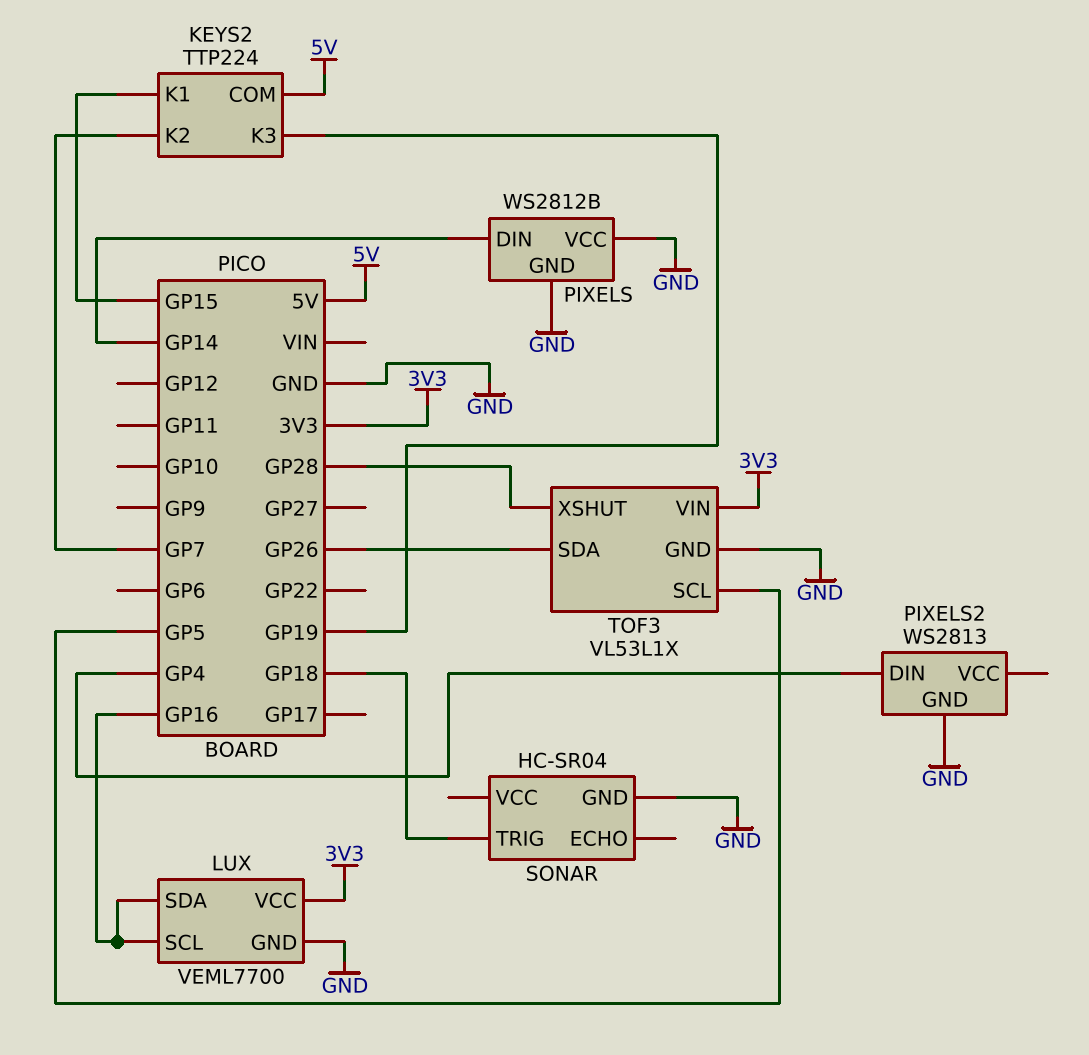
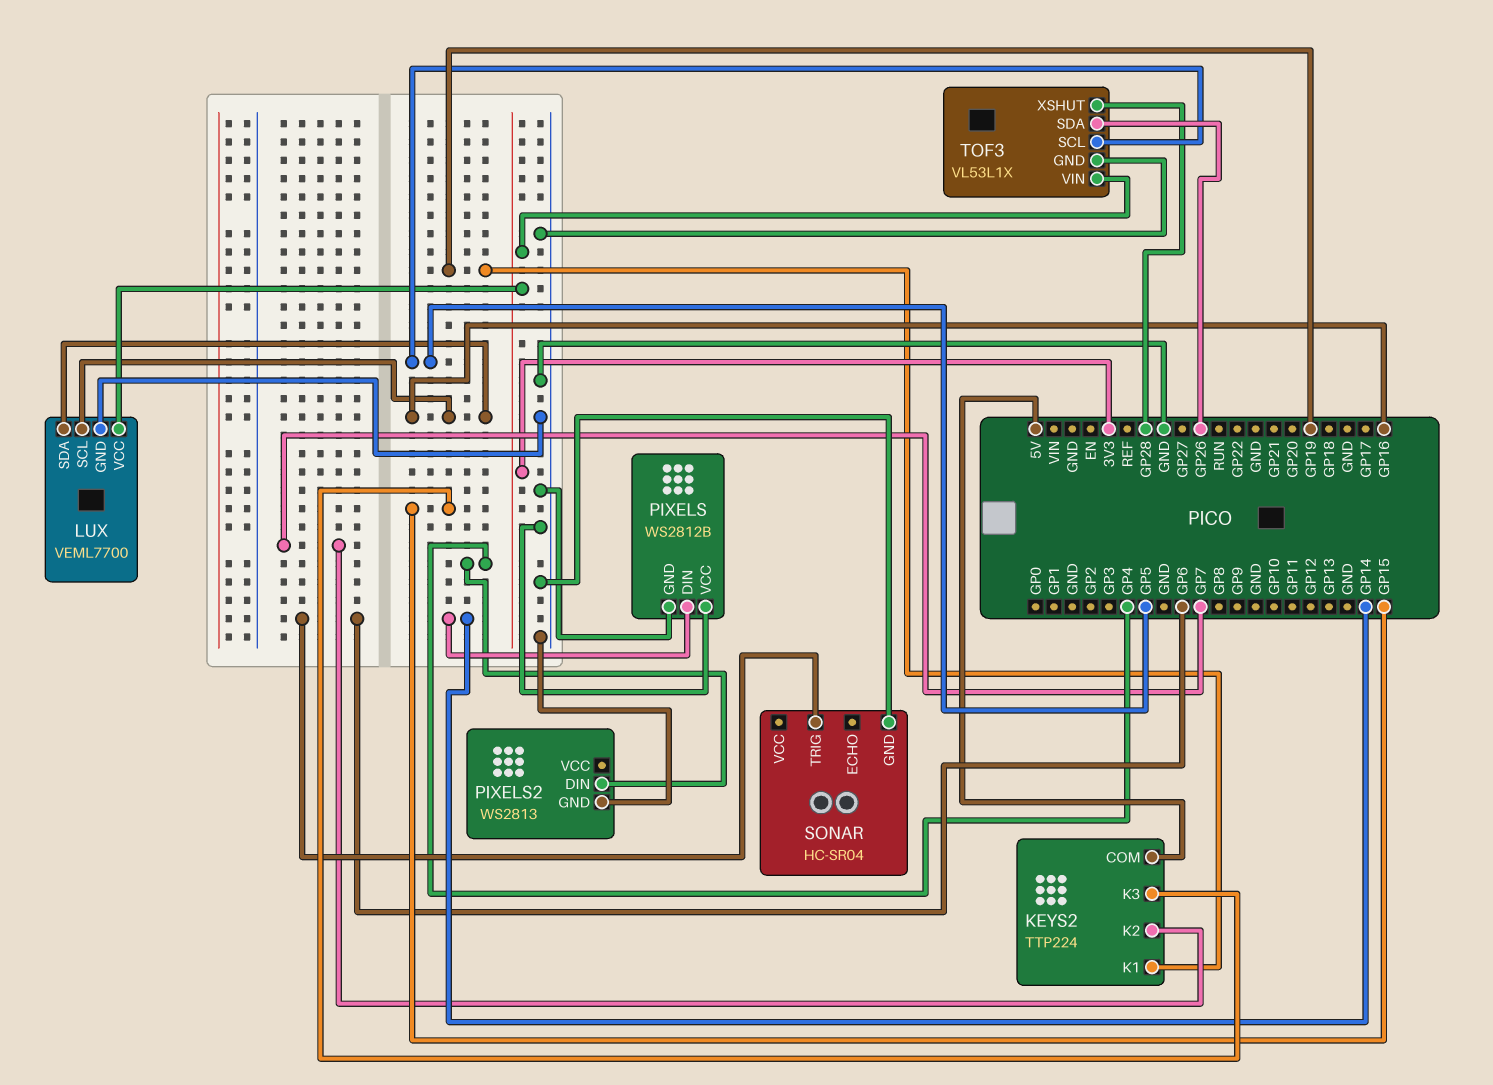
KEYS2 pin K1: GP15 -> GP19
KEYS2 pin K3: GP19 -> GP15
SONAR pin TRIG: GP18 -> GP6

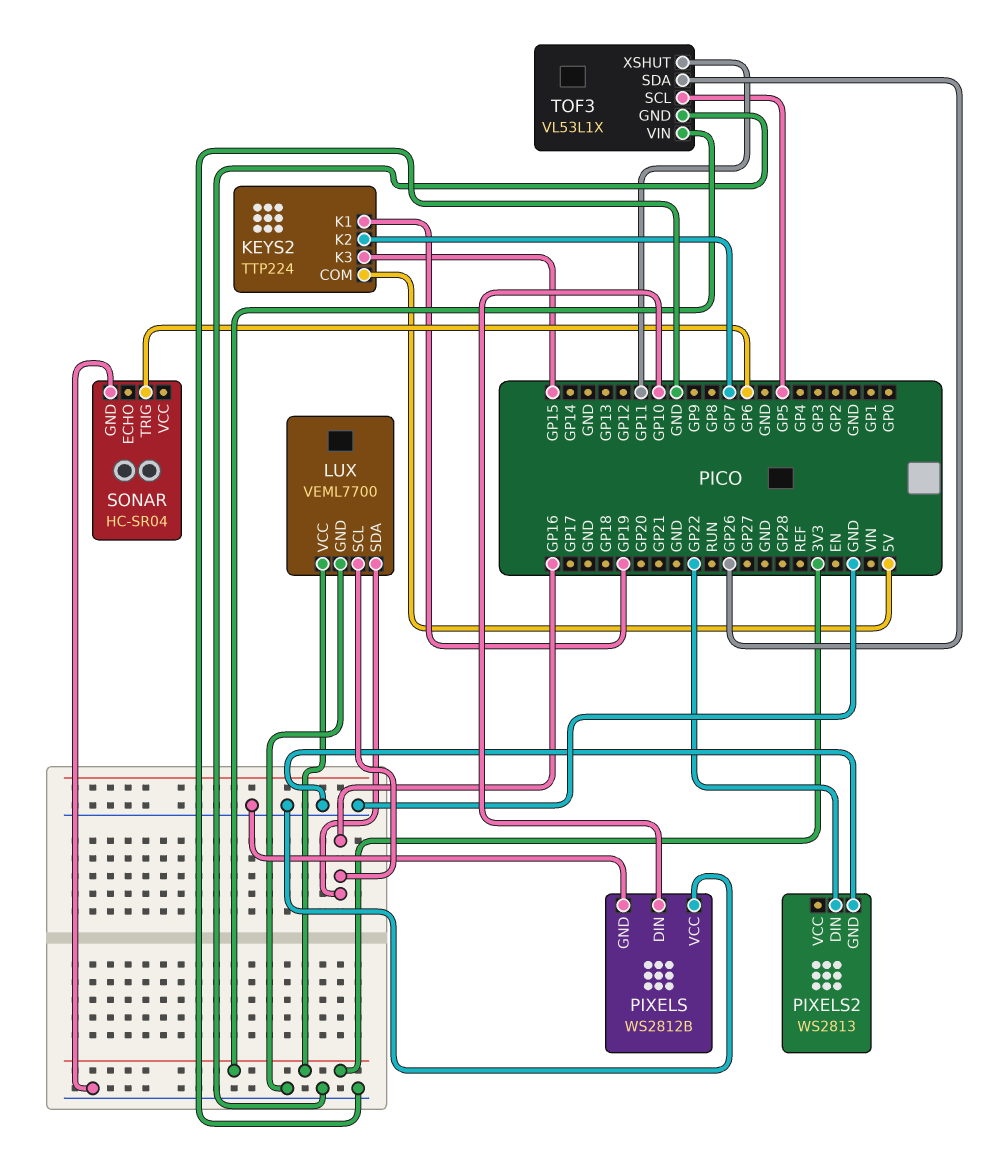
PIXELS pin DIN: GP14 -> GP10
PIXELS2 pin DIN: GP4 -> GP22
TOF3 pin XSHUT: GP28 -> GP11

